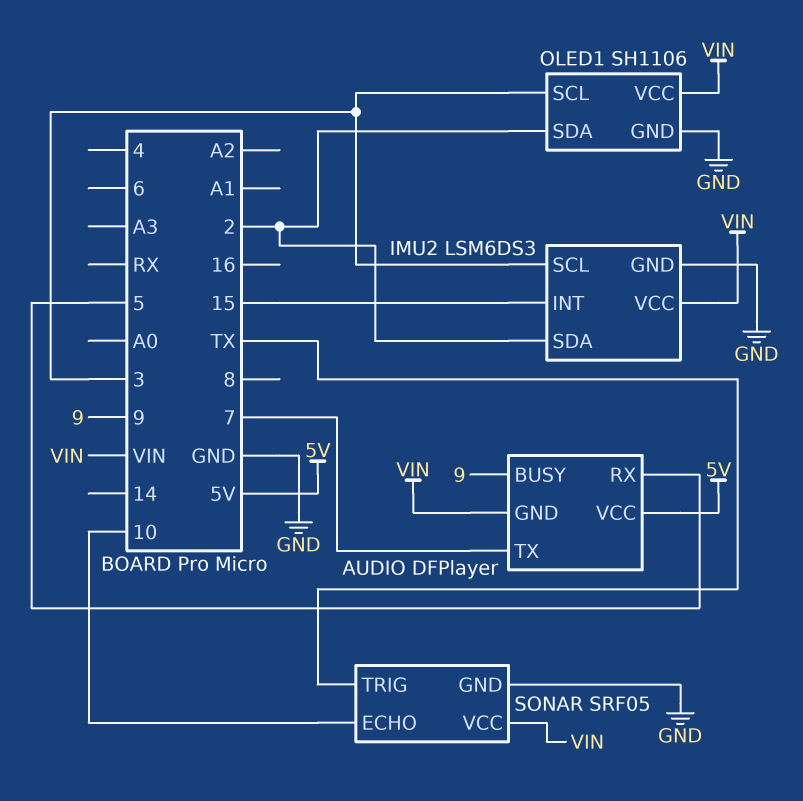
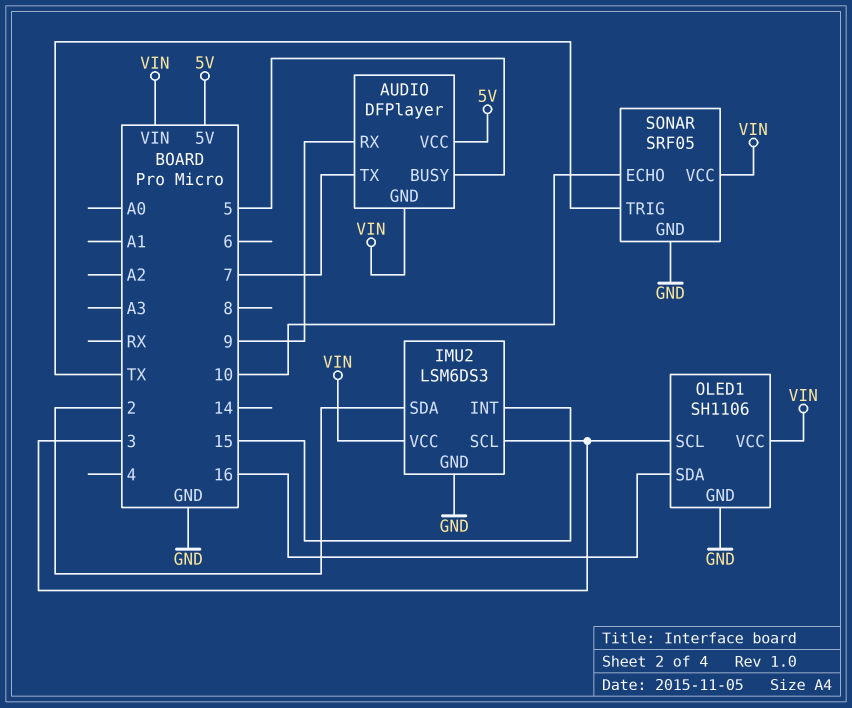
AUDIO pin BUSY: 9 -> 5
AUDIO pin RX: 5 -> 9
OLED1 pin SDA: 2 -> 16

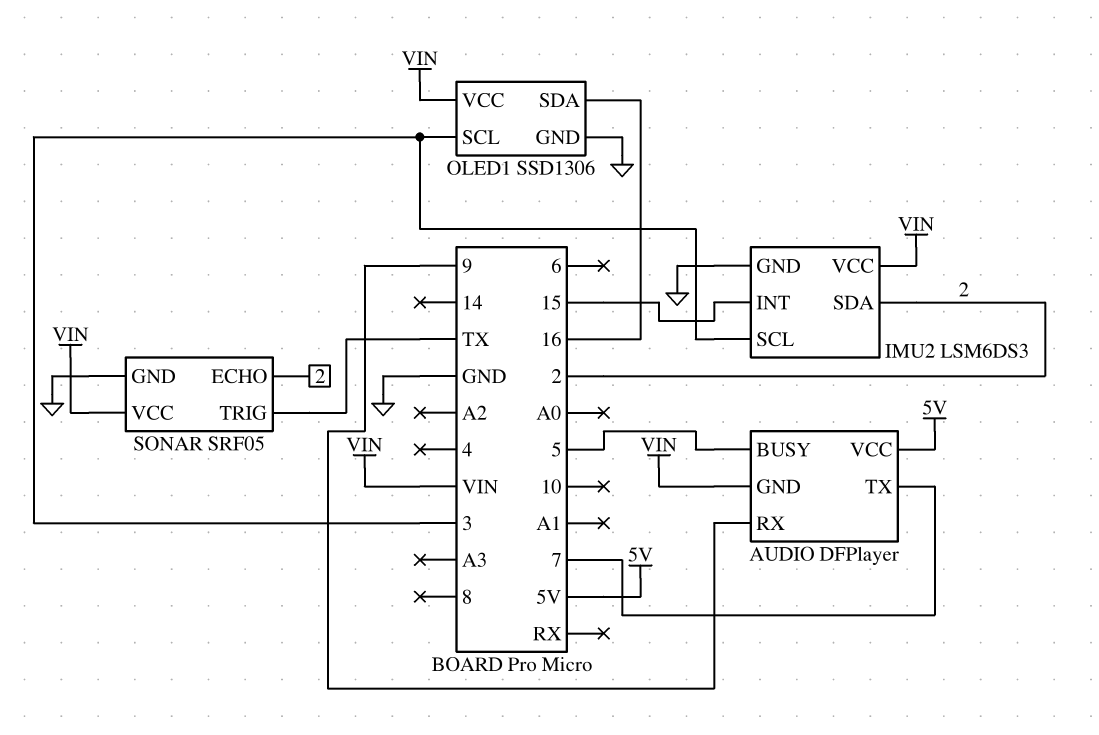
OLED1: SH1106 -> SSD1306
SONAR pin ECHO: 10 -> 2

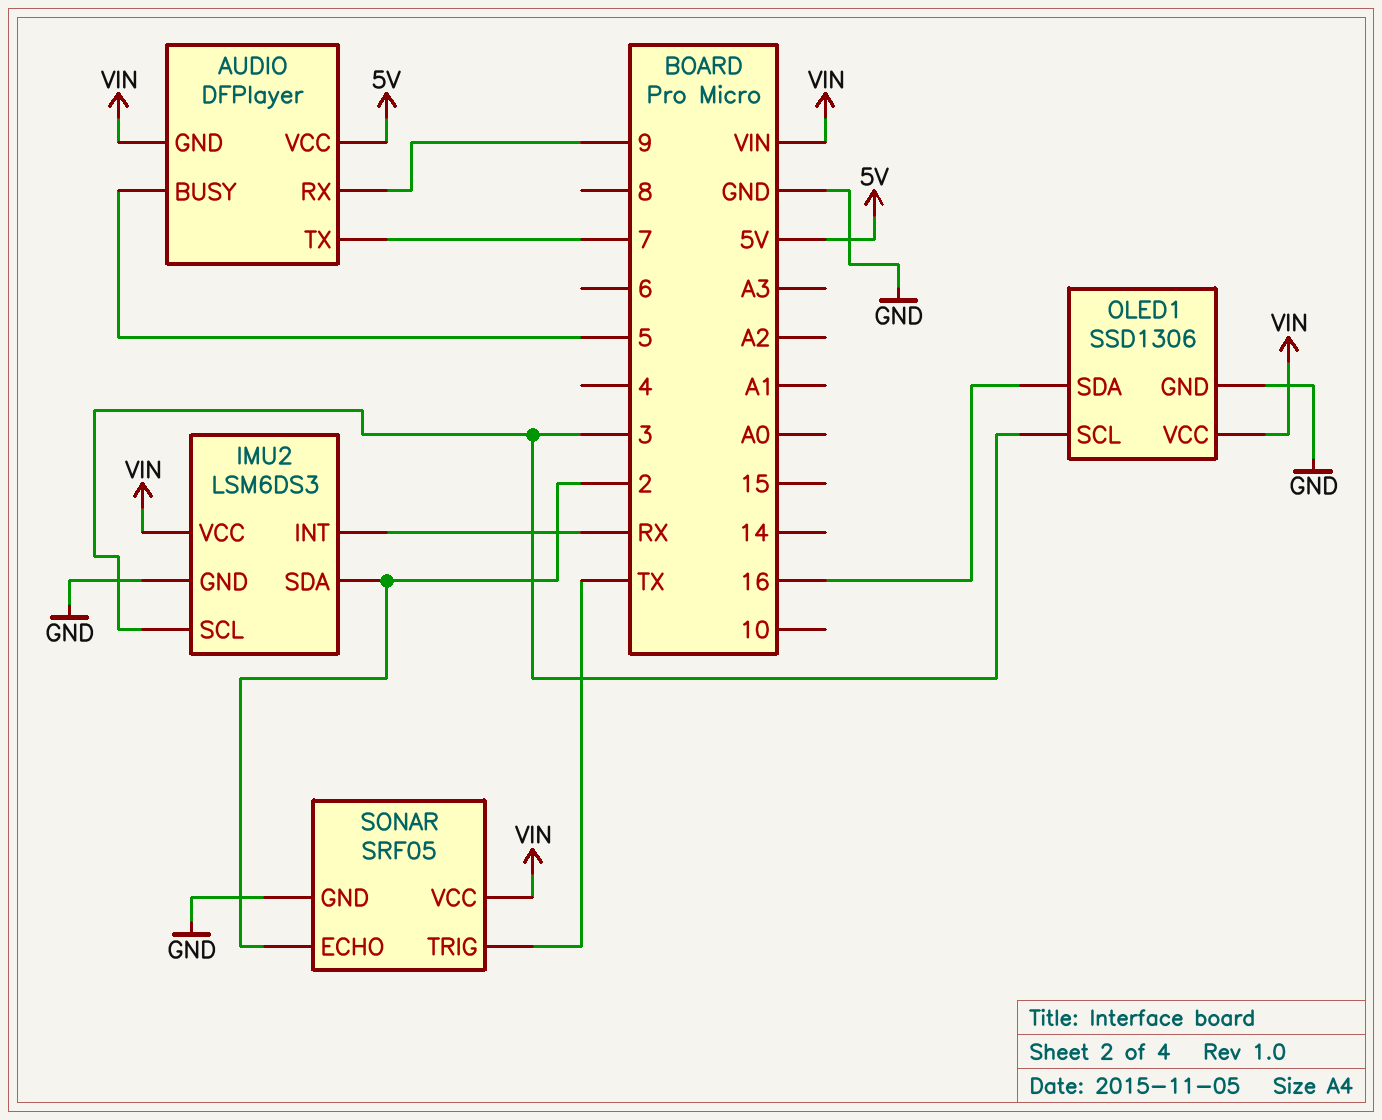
IMU2 pin INT: 15 -> RX

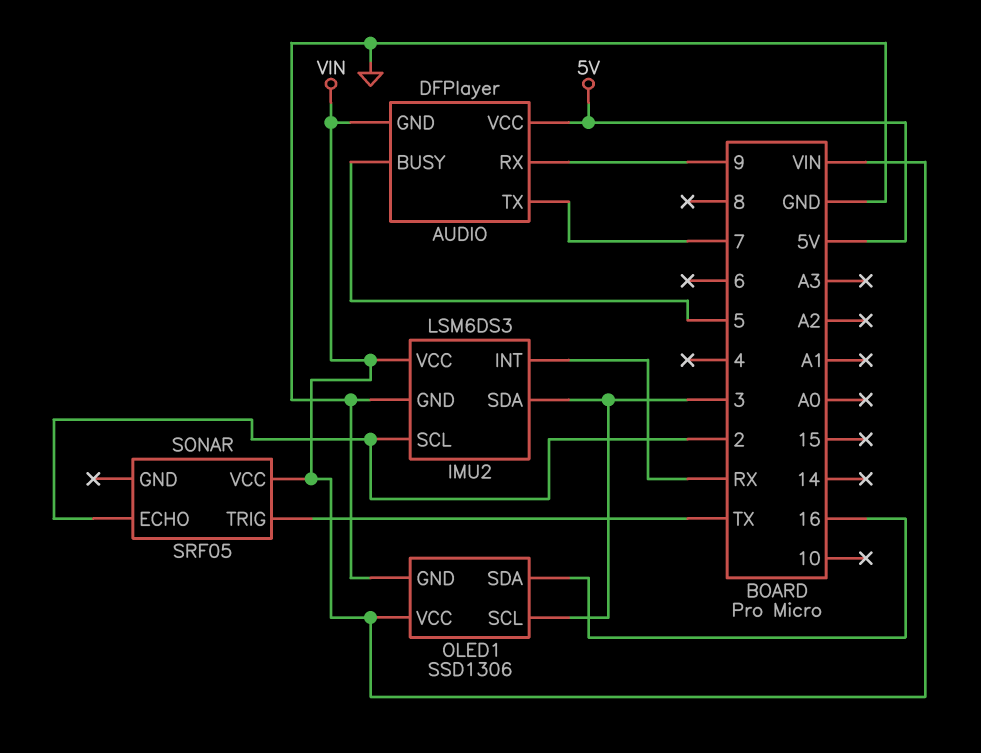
IMU2 pin SCL: 3 -> 2
IMU2 pin SDA: 2 -> 3
SONAR pin GND: GND -> none

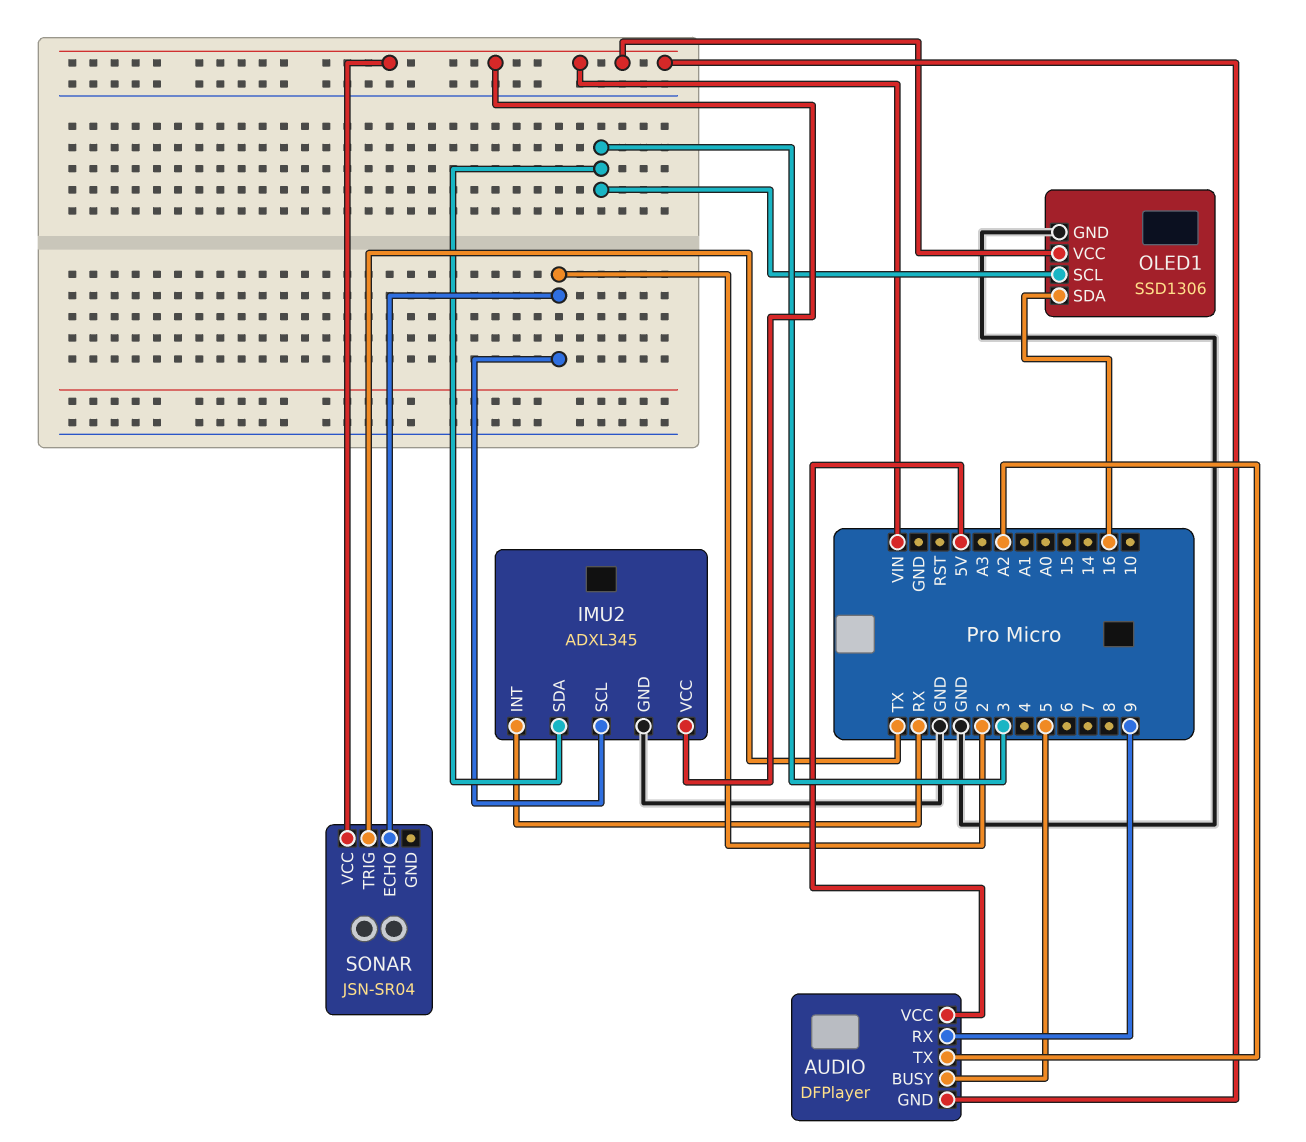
AUDIO pin TX: 7 -> A2
IMU2: LSM6DS3 -> ADXL345
SONAR: SRF05 -> JSN-SR04

